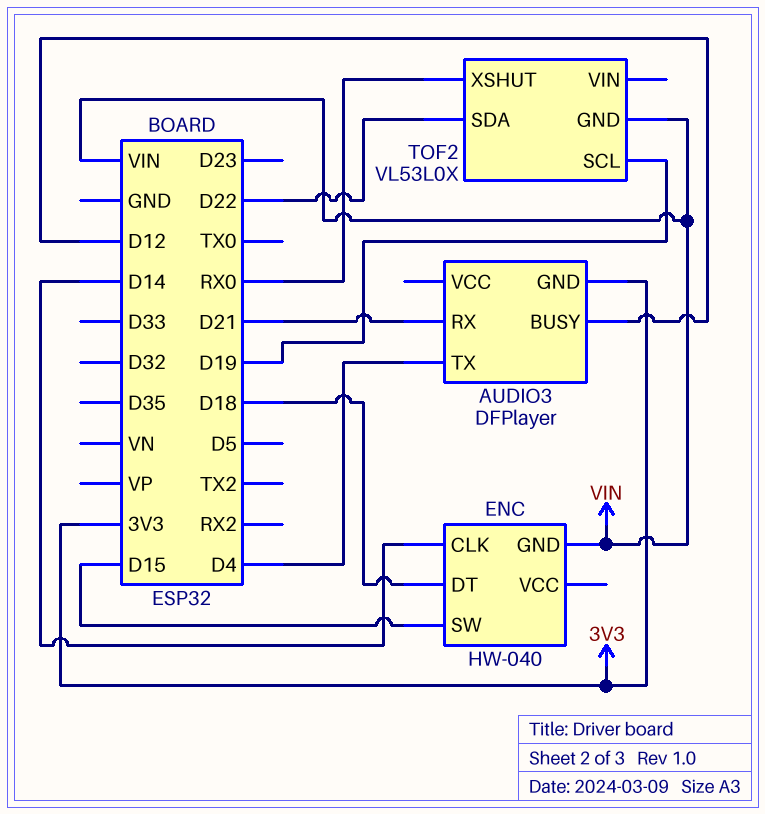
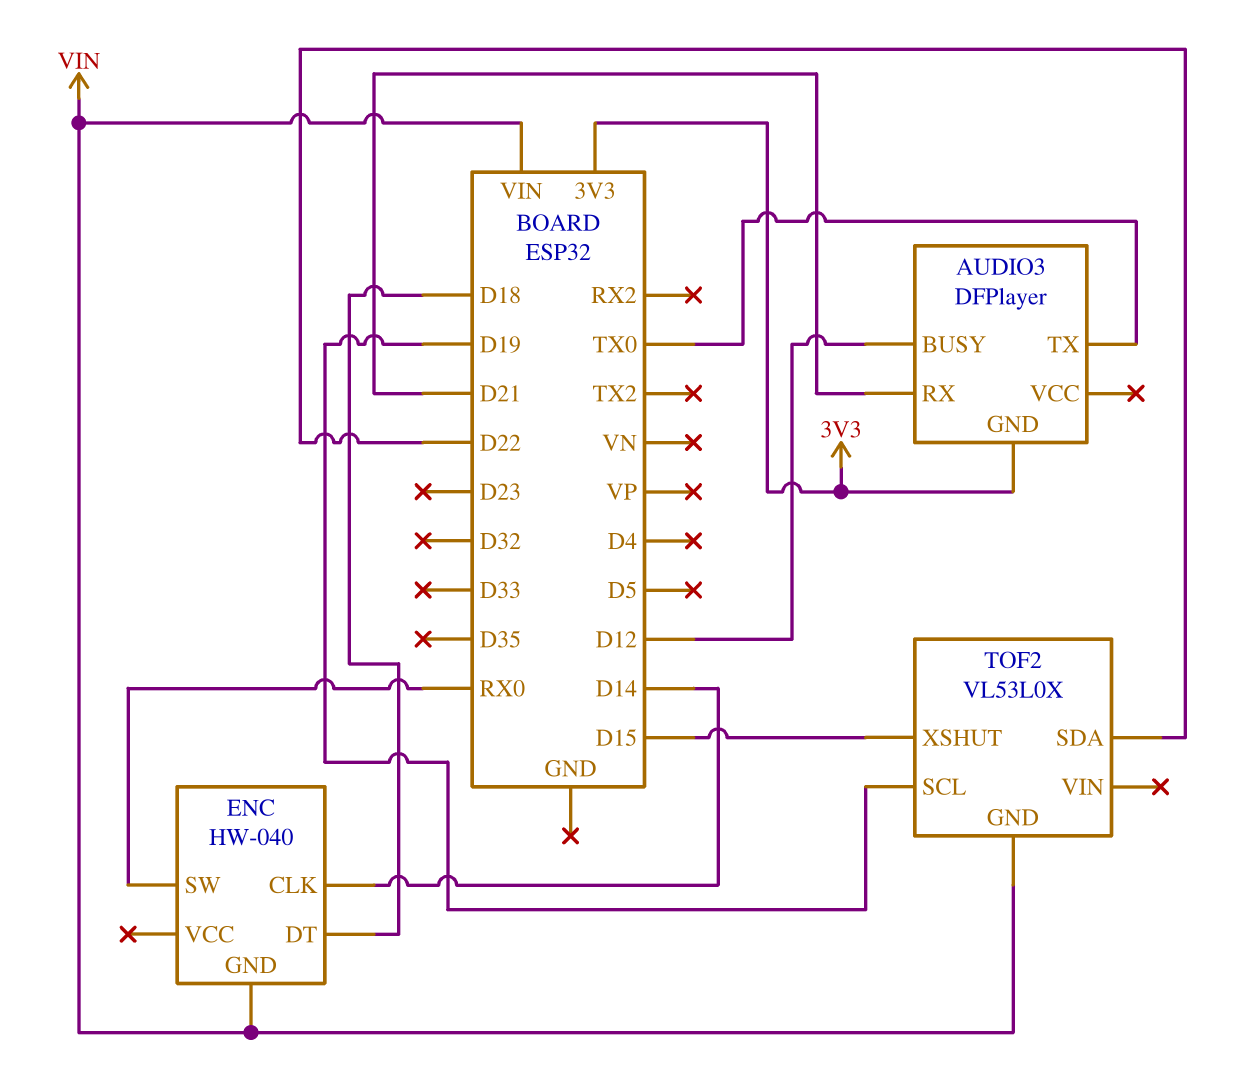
AUDIO3 pin TX: D4 -> TX0
ENC pin SW: D15 -> RX0
TOF2 pin XSHUT: RX0 -> D15

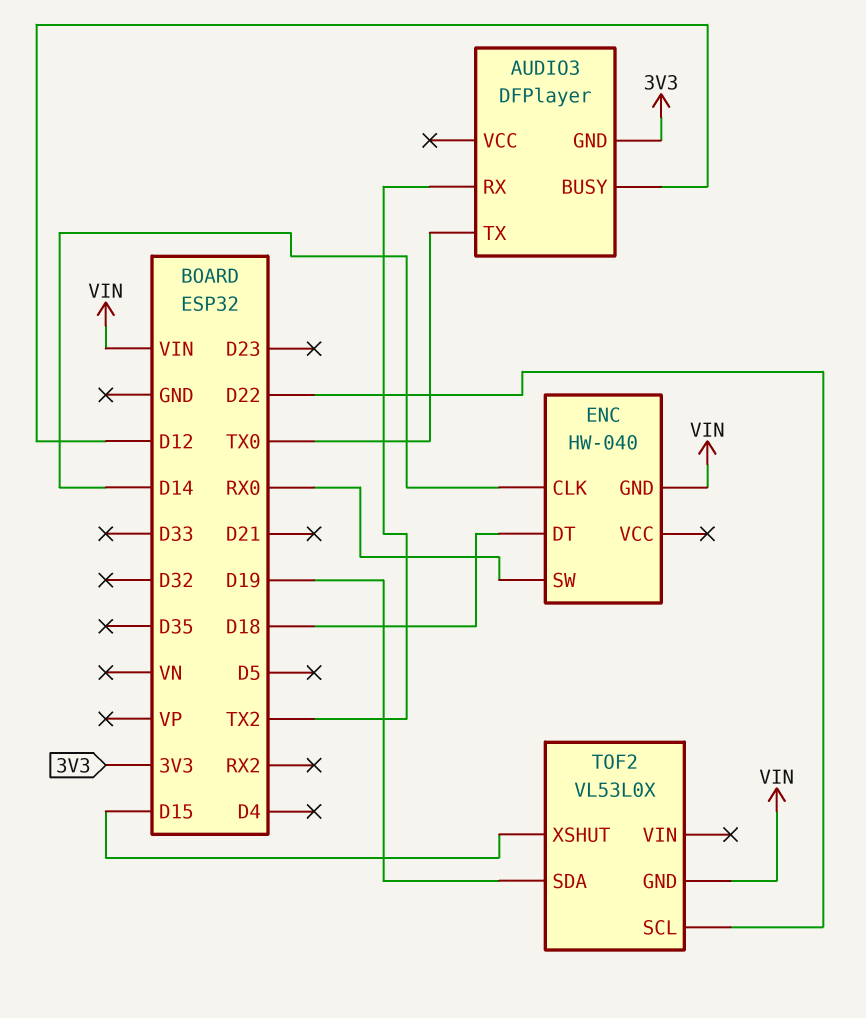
AUDIO3 pin RX: D21 -> TX2
TOF2 pin SCL: D19 -> D22
TOF2 pin SDA: D22 -> D19

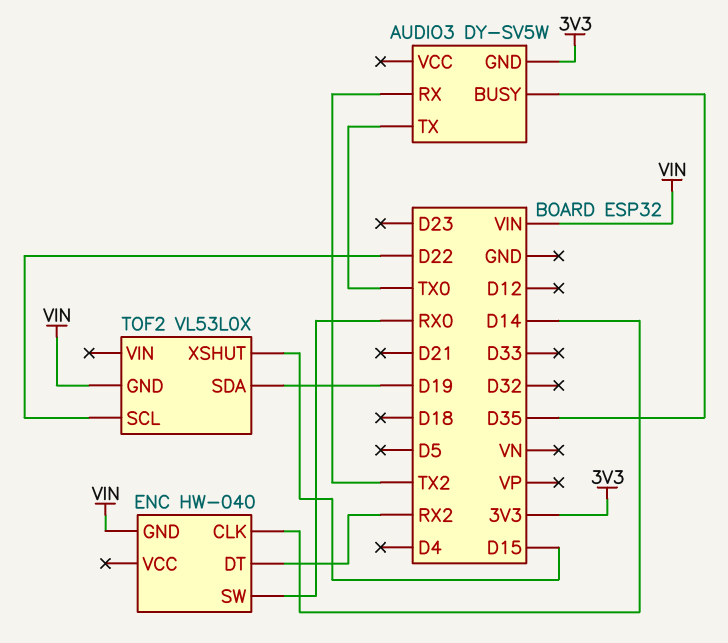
AUDIO3: DFPlayer -> DY-SV5W
AUDIO3 pin BUSY: D12 -> D35
ENC pin DT: D18 -> RX2

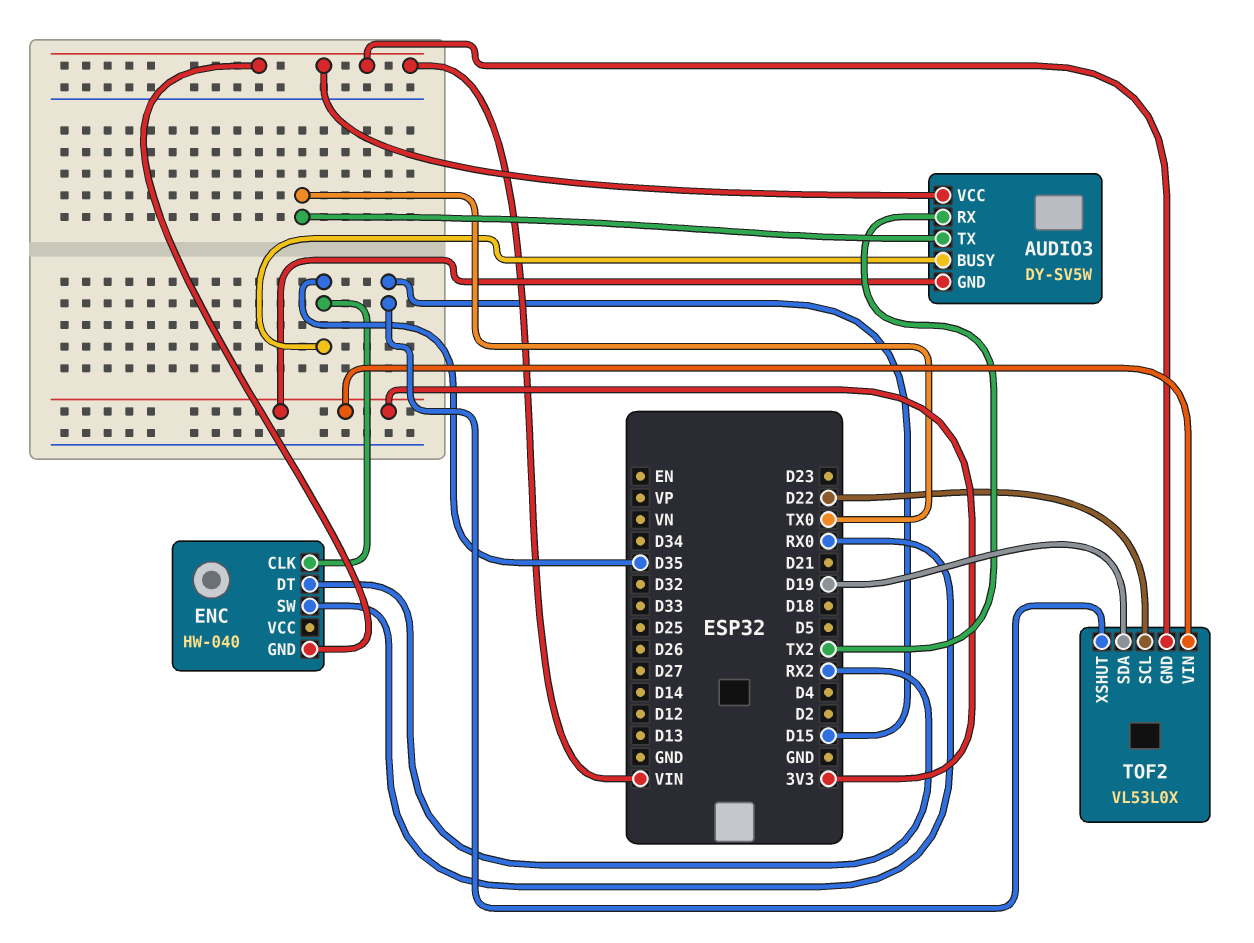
AUDIO3 pin VCC: none -> VIN
ENC pin CLK: D14 -> D35
TOF2 pin VIN: none -> 3V3

